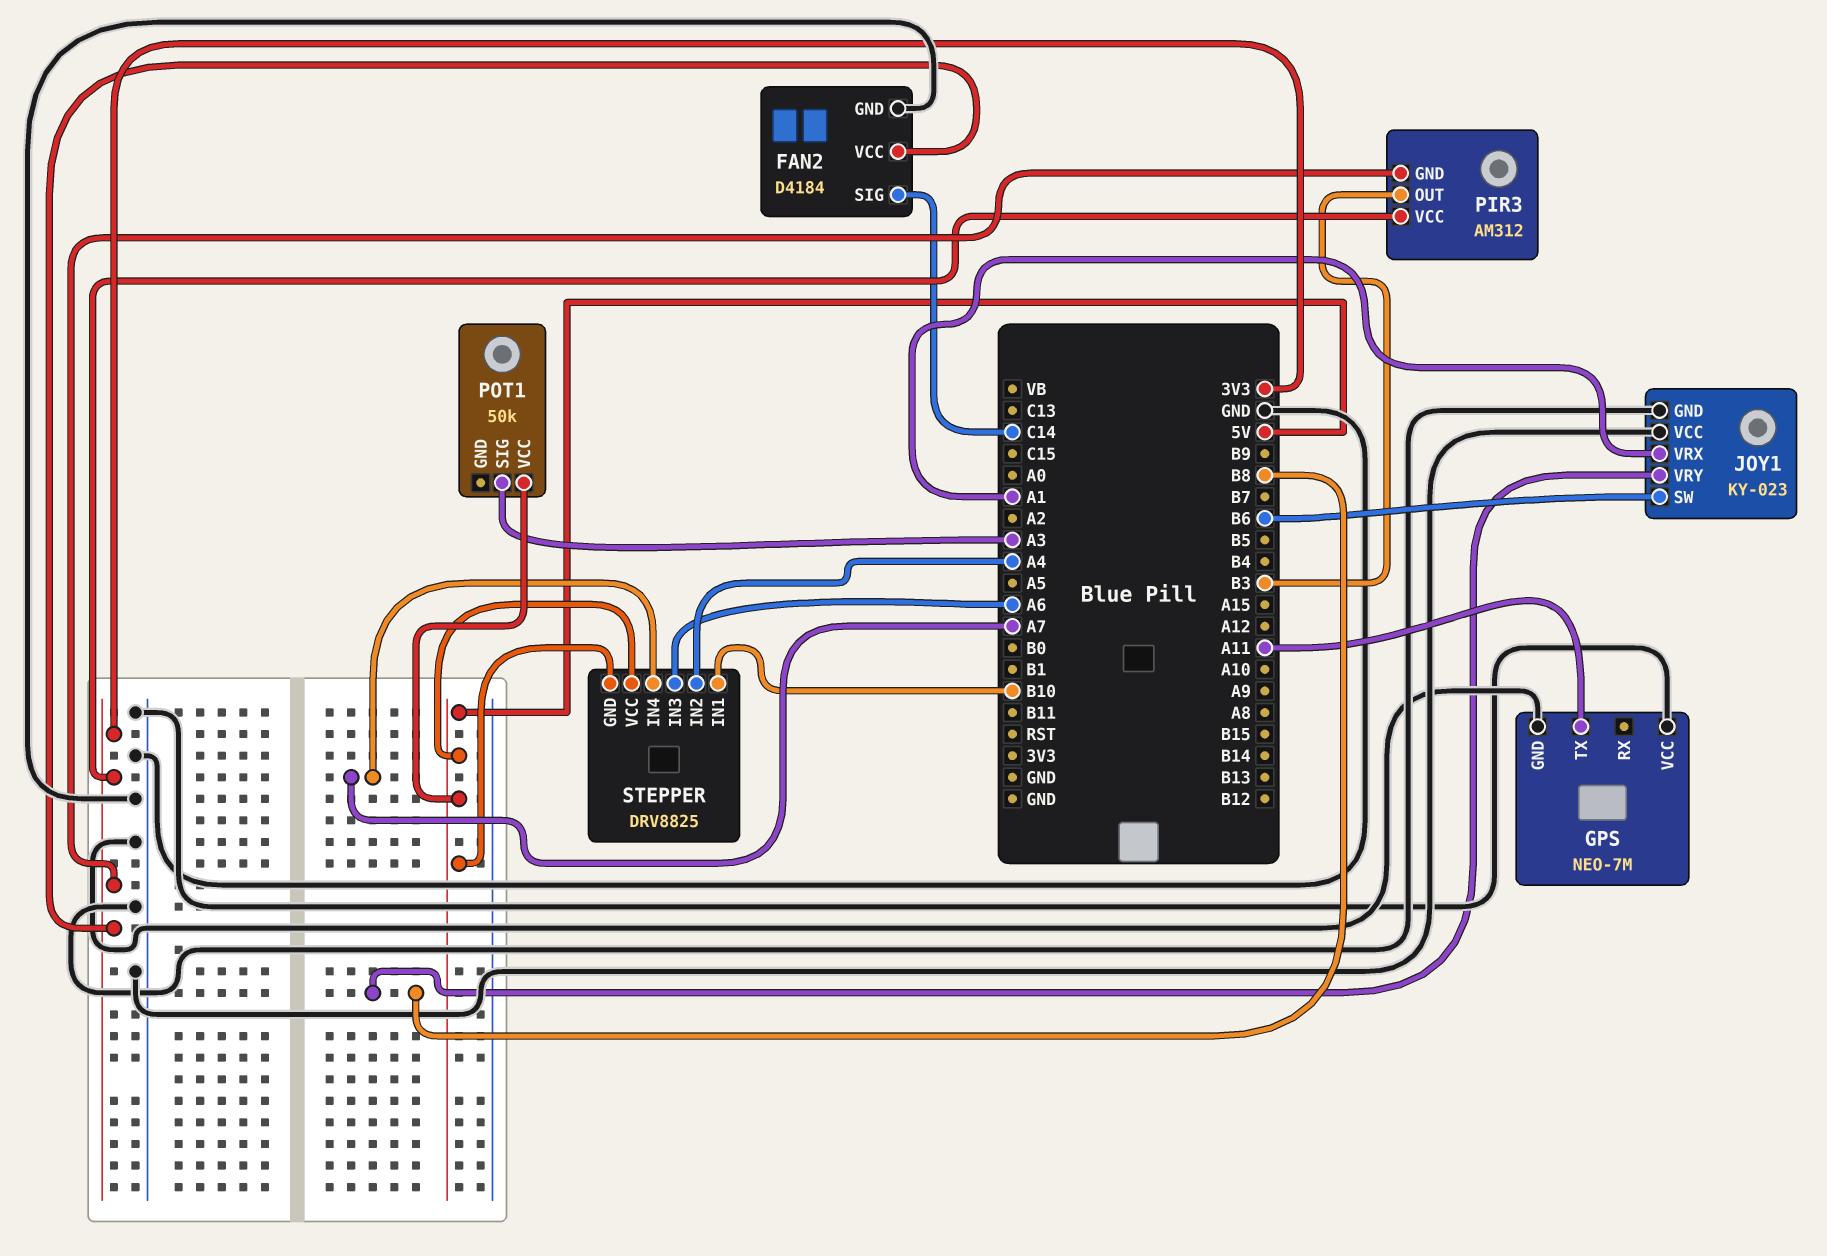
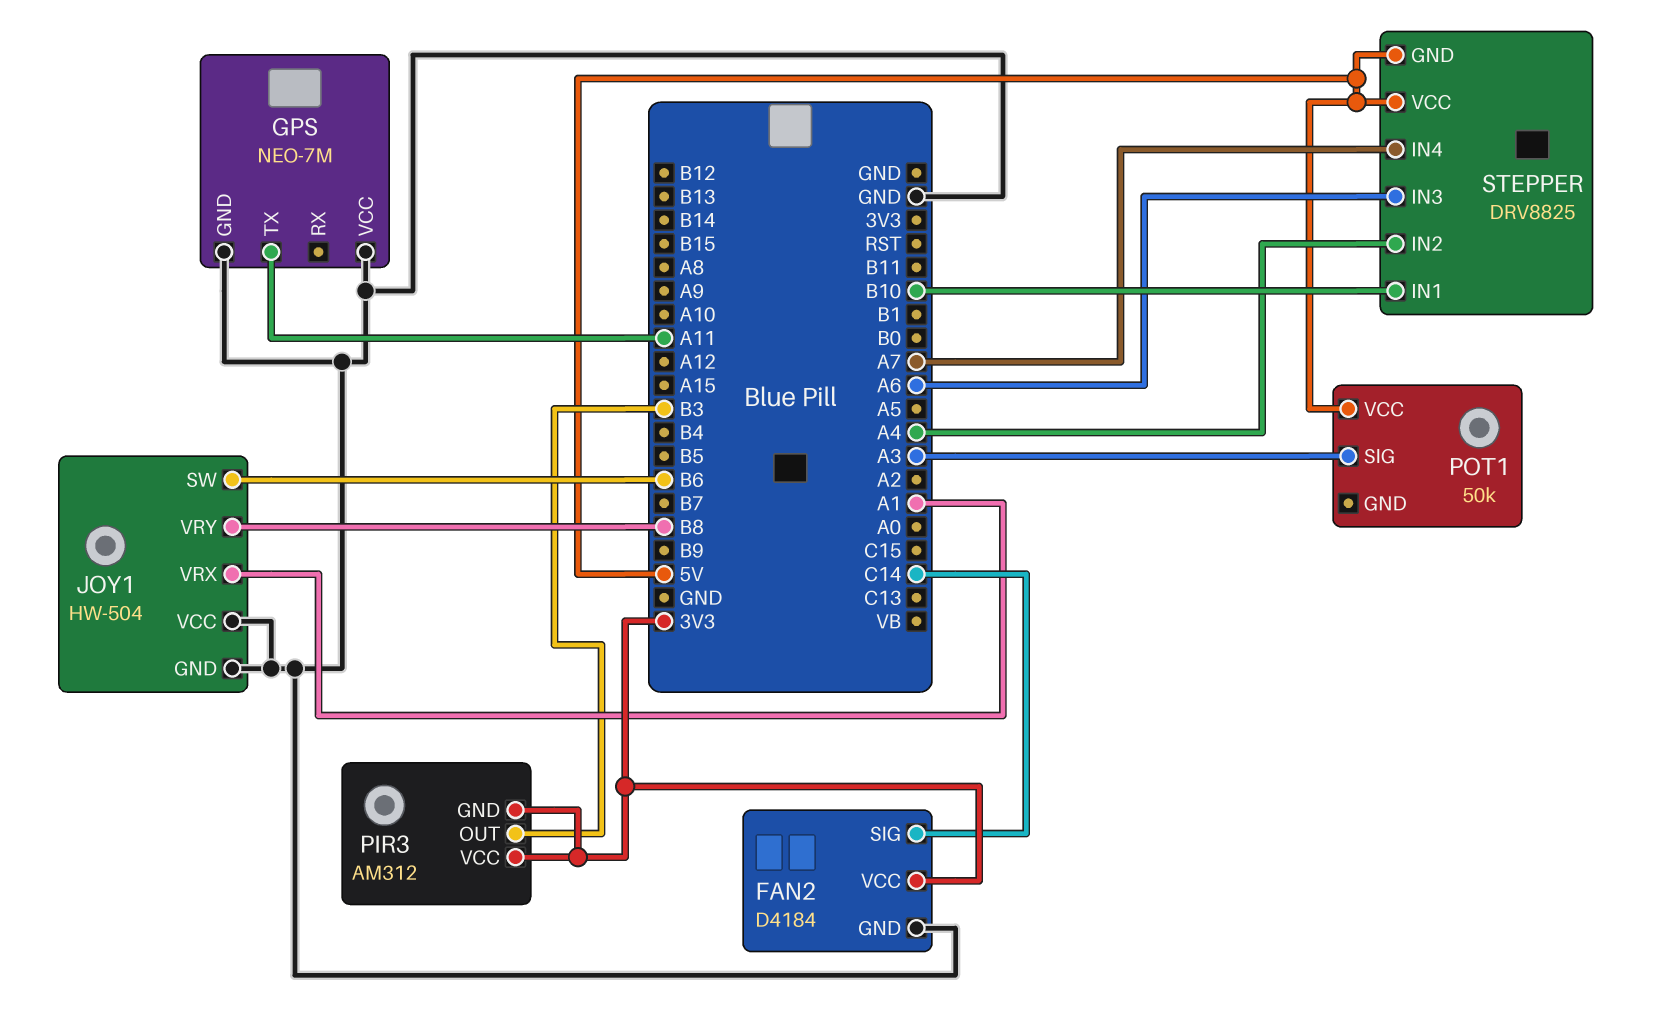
JOY1: KY-023 -> HW-504

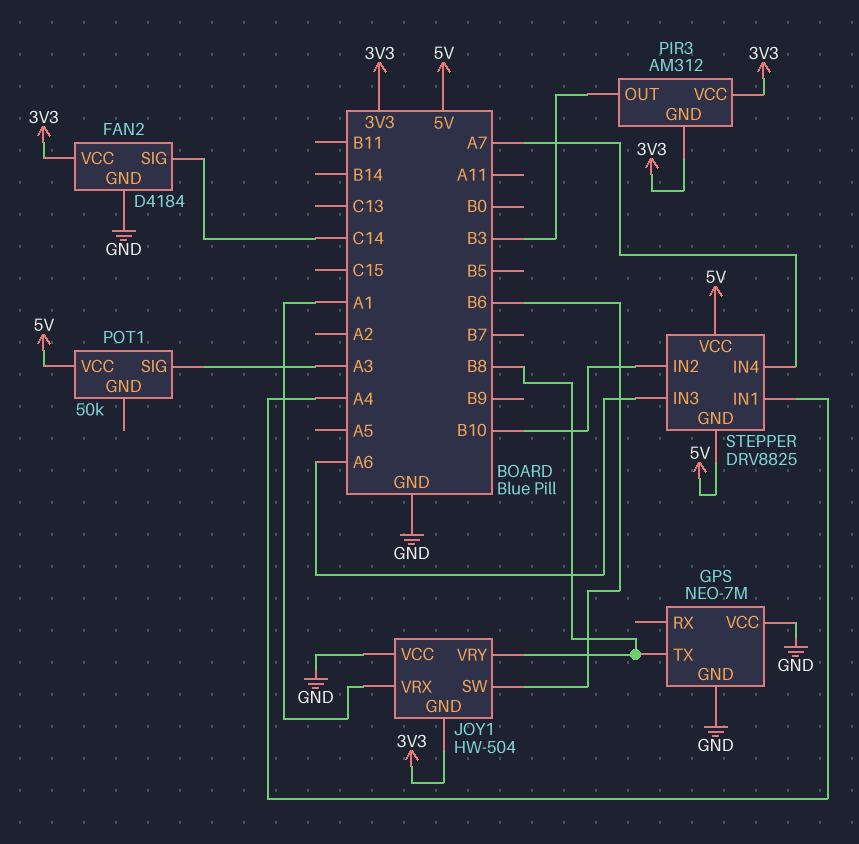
GPS pin TX: A11 -> B8
JOY1 pin GND: GND -> 3V3
STEPPER pin IN1: B10 -> A4
STEPPER pin IN2: A4 -> B10

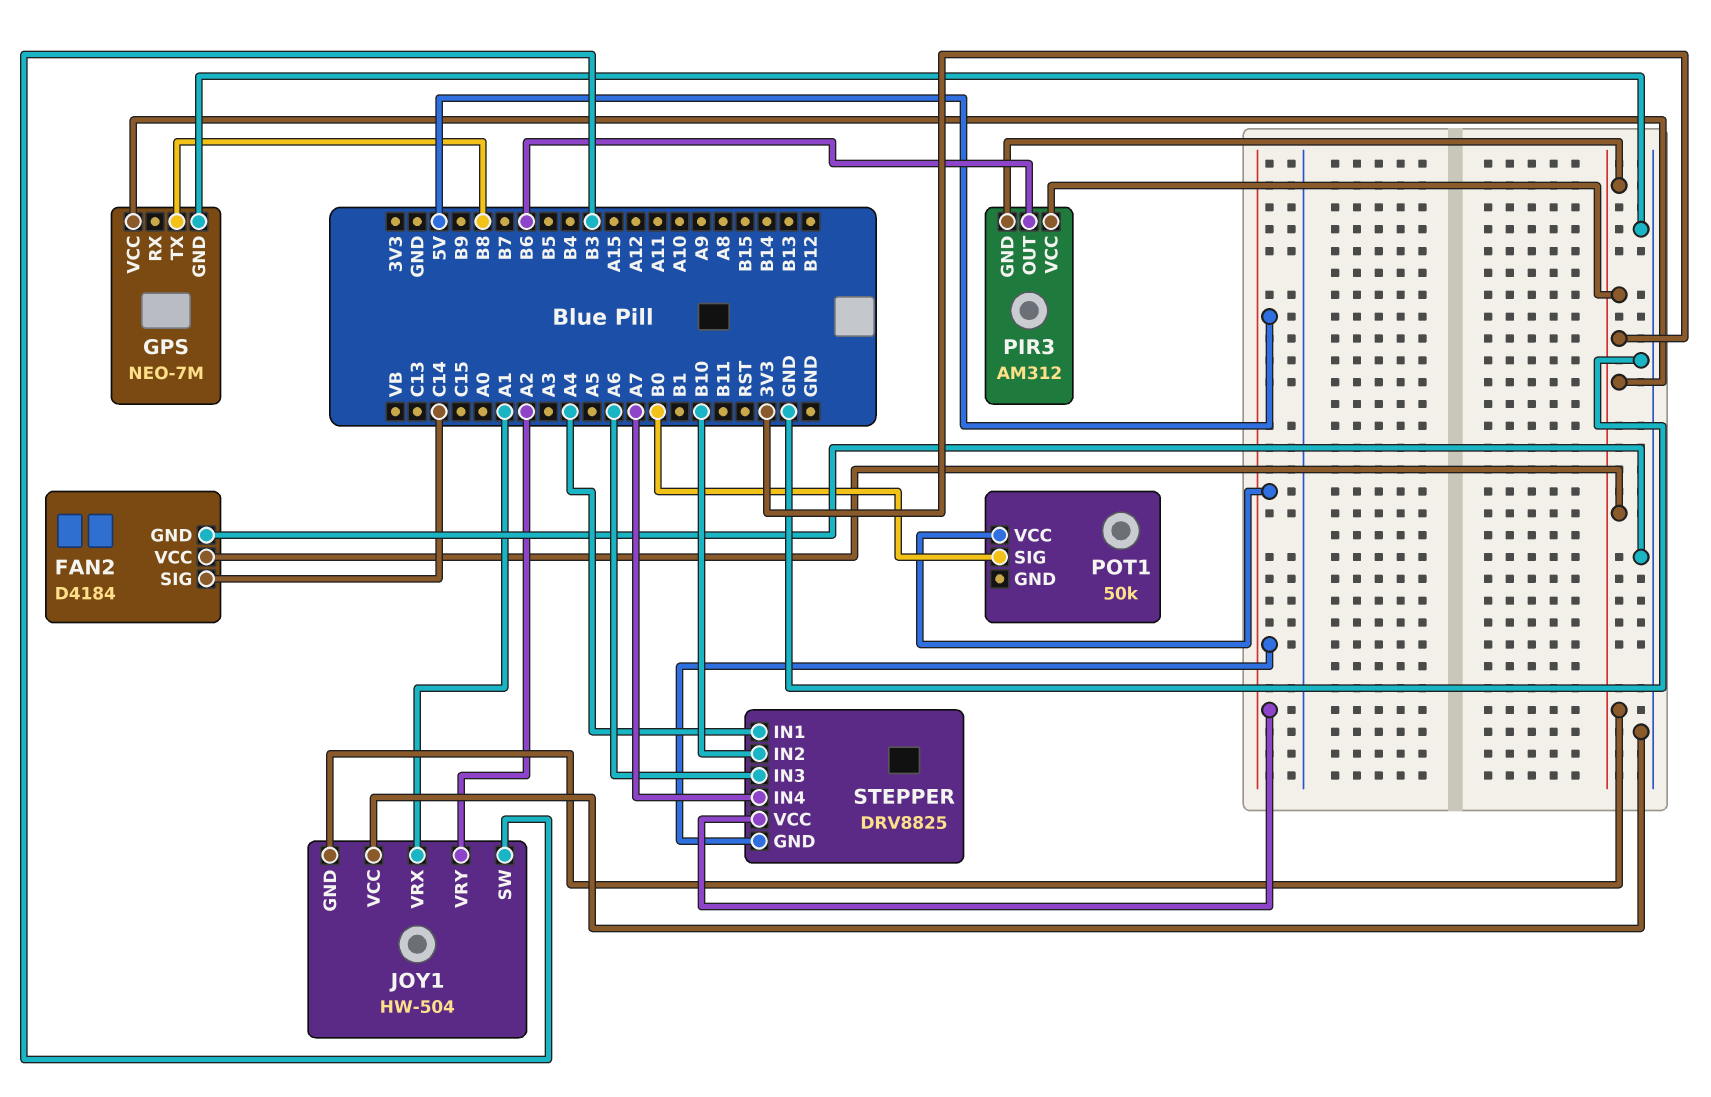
GPS pin VCC: GND -> 3V3
JOY1 pin SW: B6 -> B3
JOY1 pin VRY: B8 -> A2
PIR3 pin OUT: B3 -> B6
POT1 pin SIG: A3 -> B0

